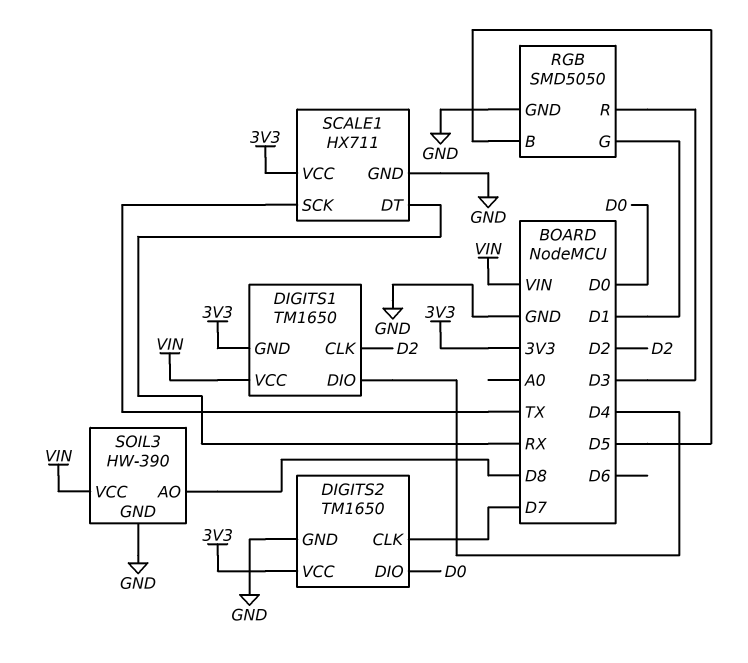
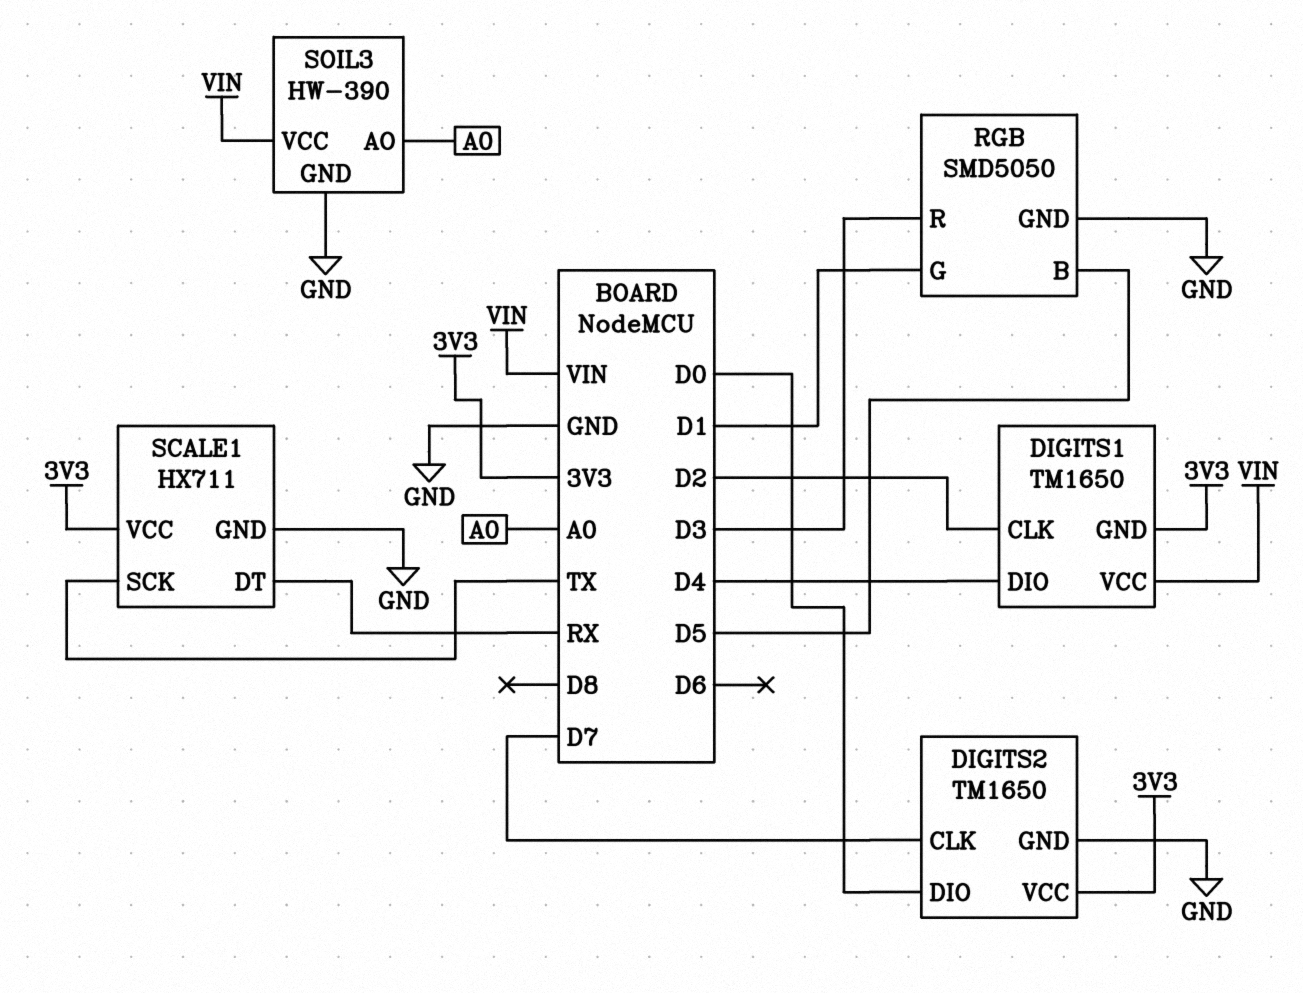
SOIL3 pin AO: D8 -> A0

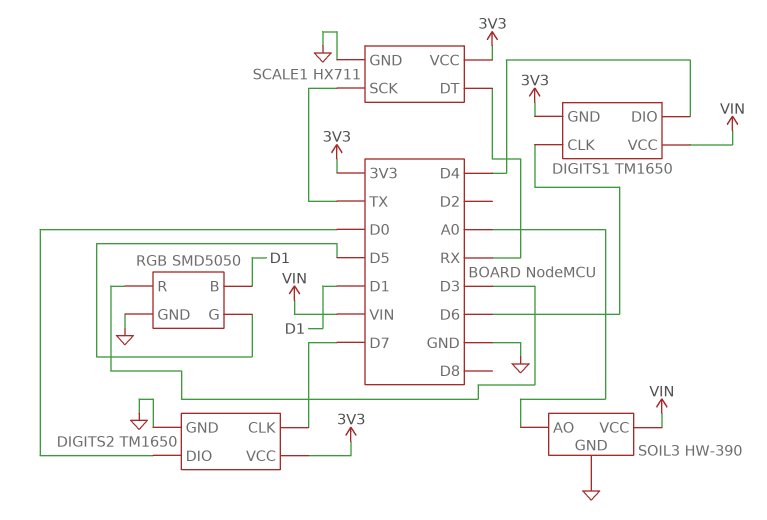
DIGITS1 pin CLK: D2 -> D6
RGB pin B: D5 -> D1
RGB pin G: D1 -> D5

